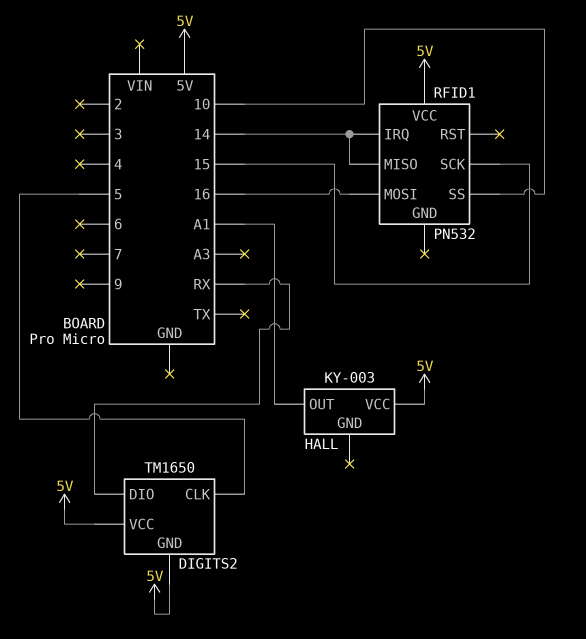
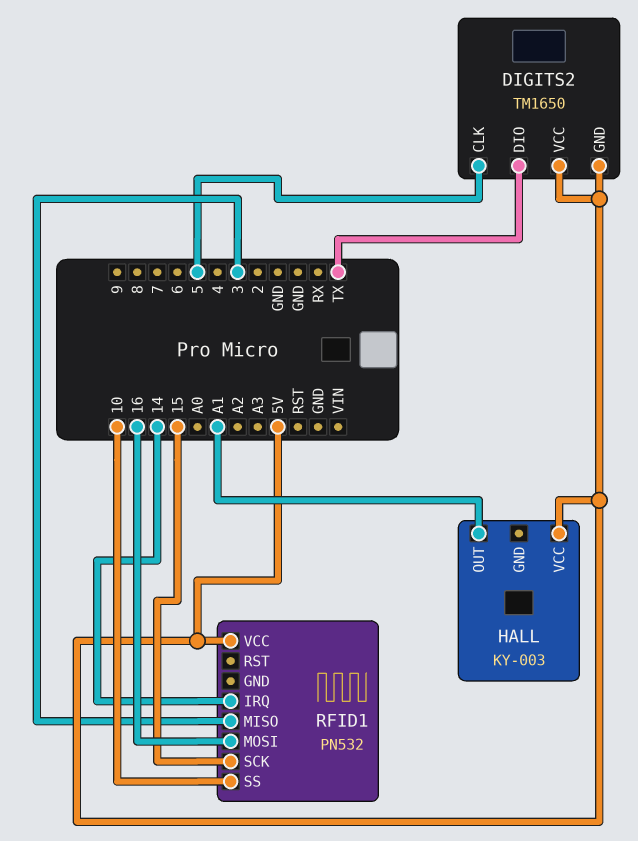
DIGITS2 pin DIO: RX -> TX
RFID1 pin MISO: 14 -> 3

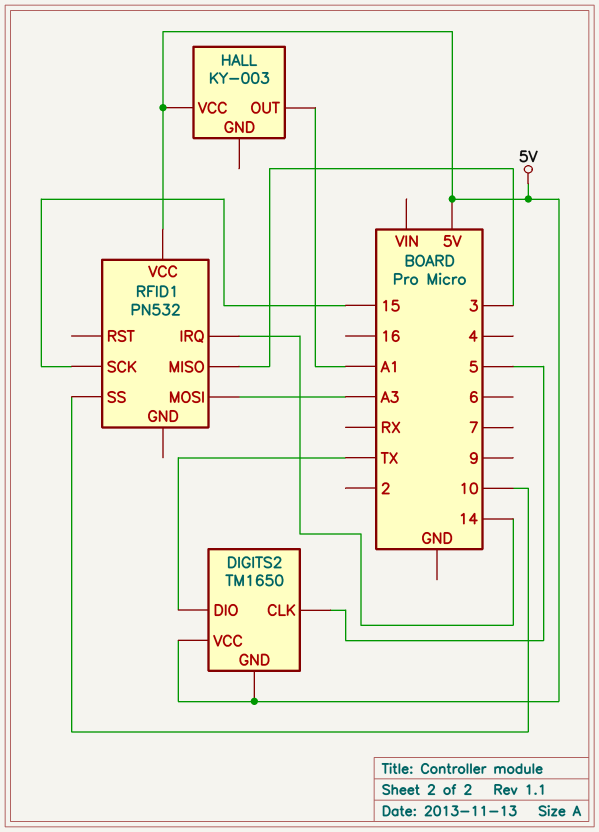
RFID1 pin MOSI: 16 -> A3

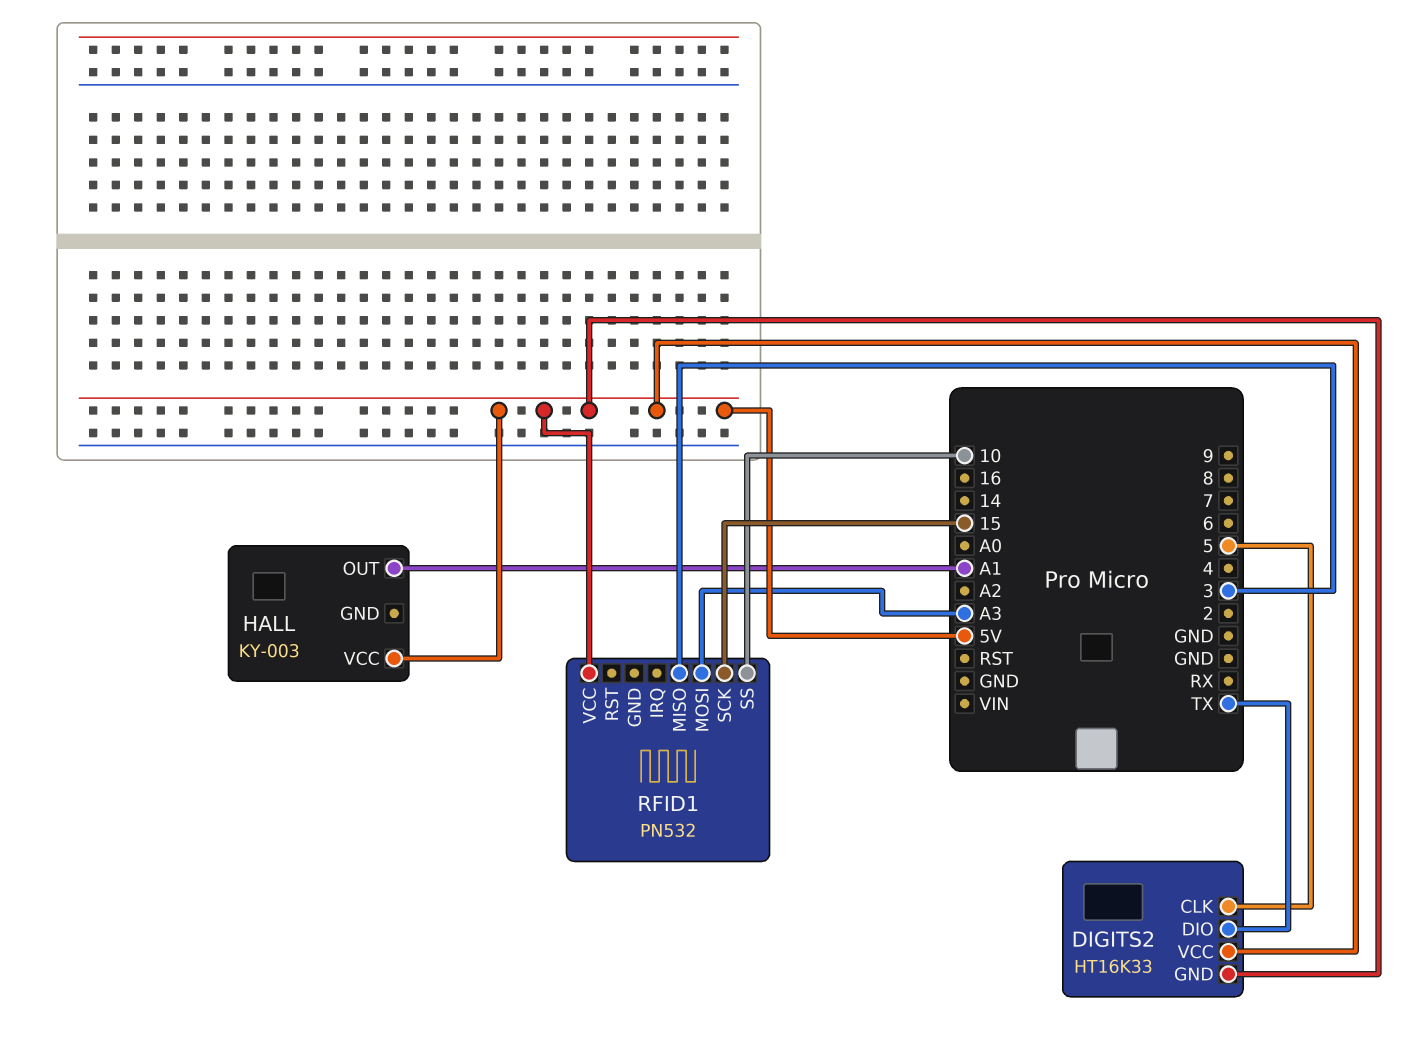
DIGITS2: TM1650 -> HT16K33
RFID1 pin IRQ: 14 -> none

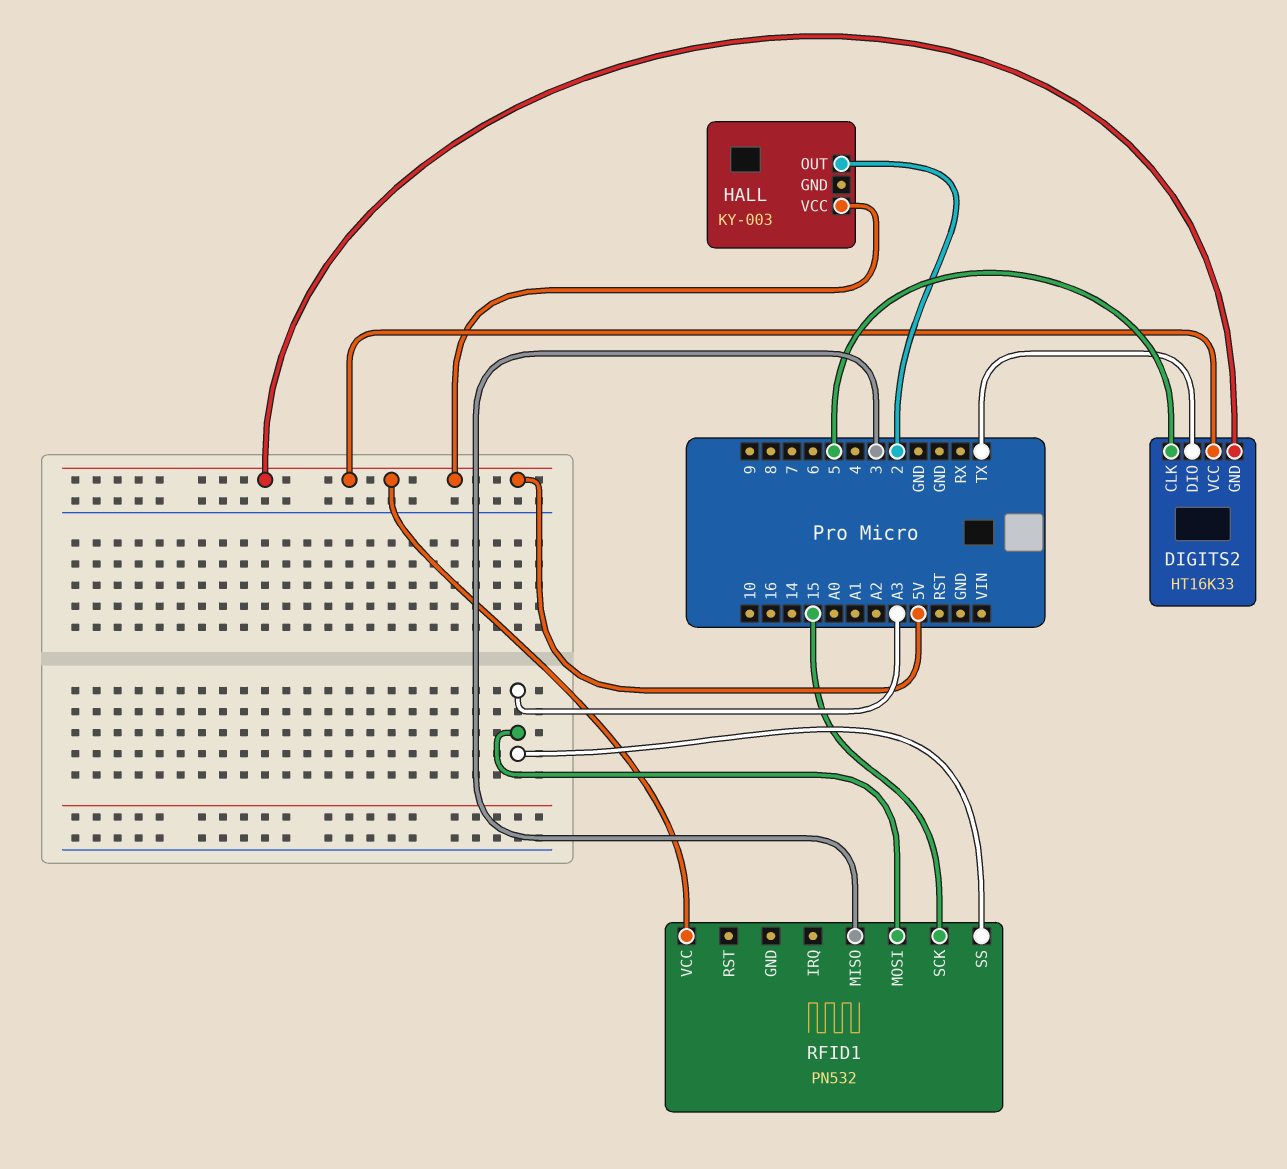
HALL pin OUT: A1 -> 2
RFID1 pin SS: 10 -> A3

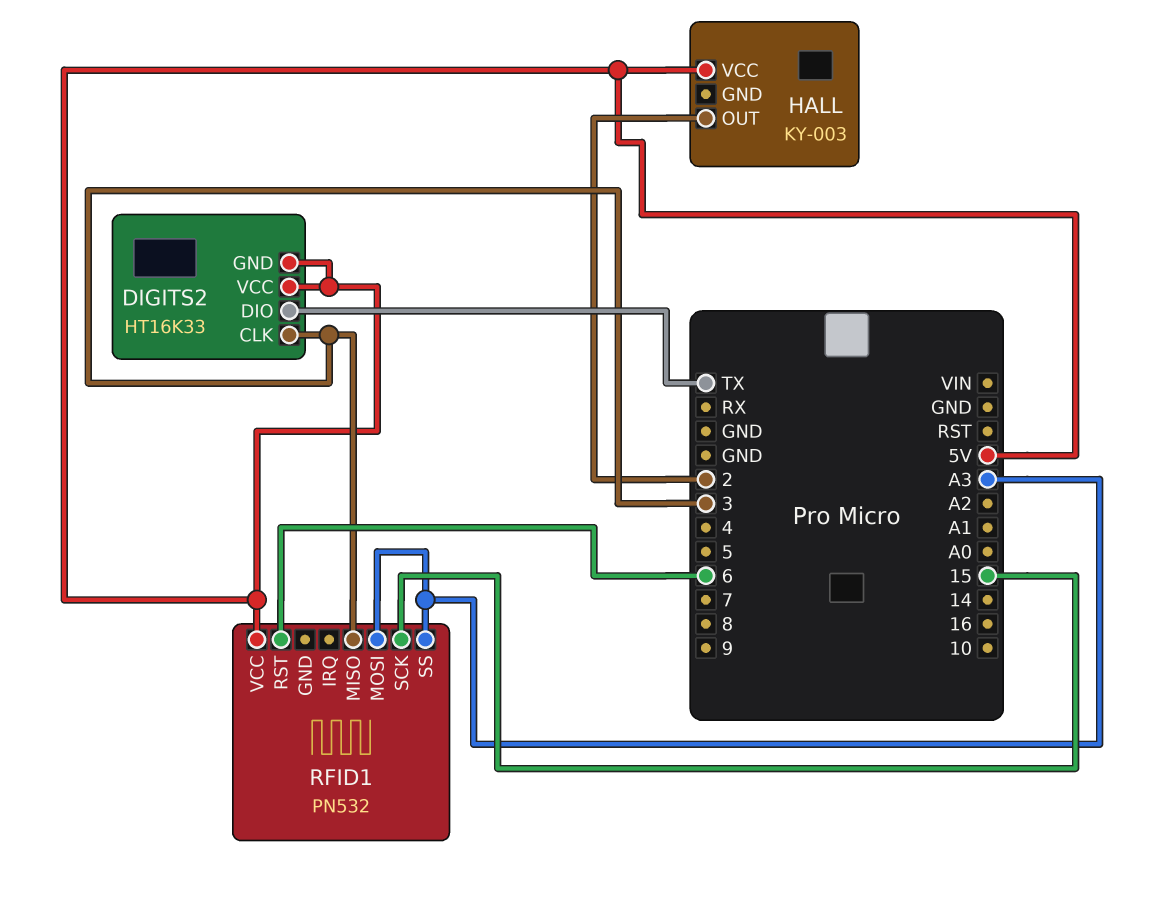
DIGITS2 pin CLK: 5 -> 3
RFID1 pin RST: none -> 6

